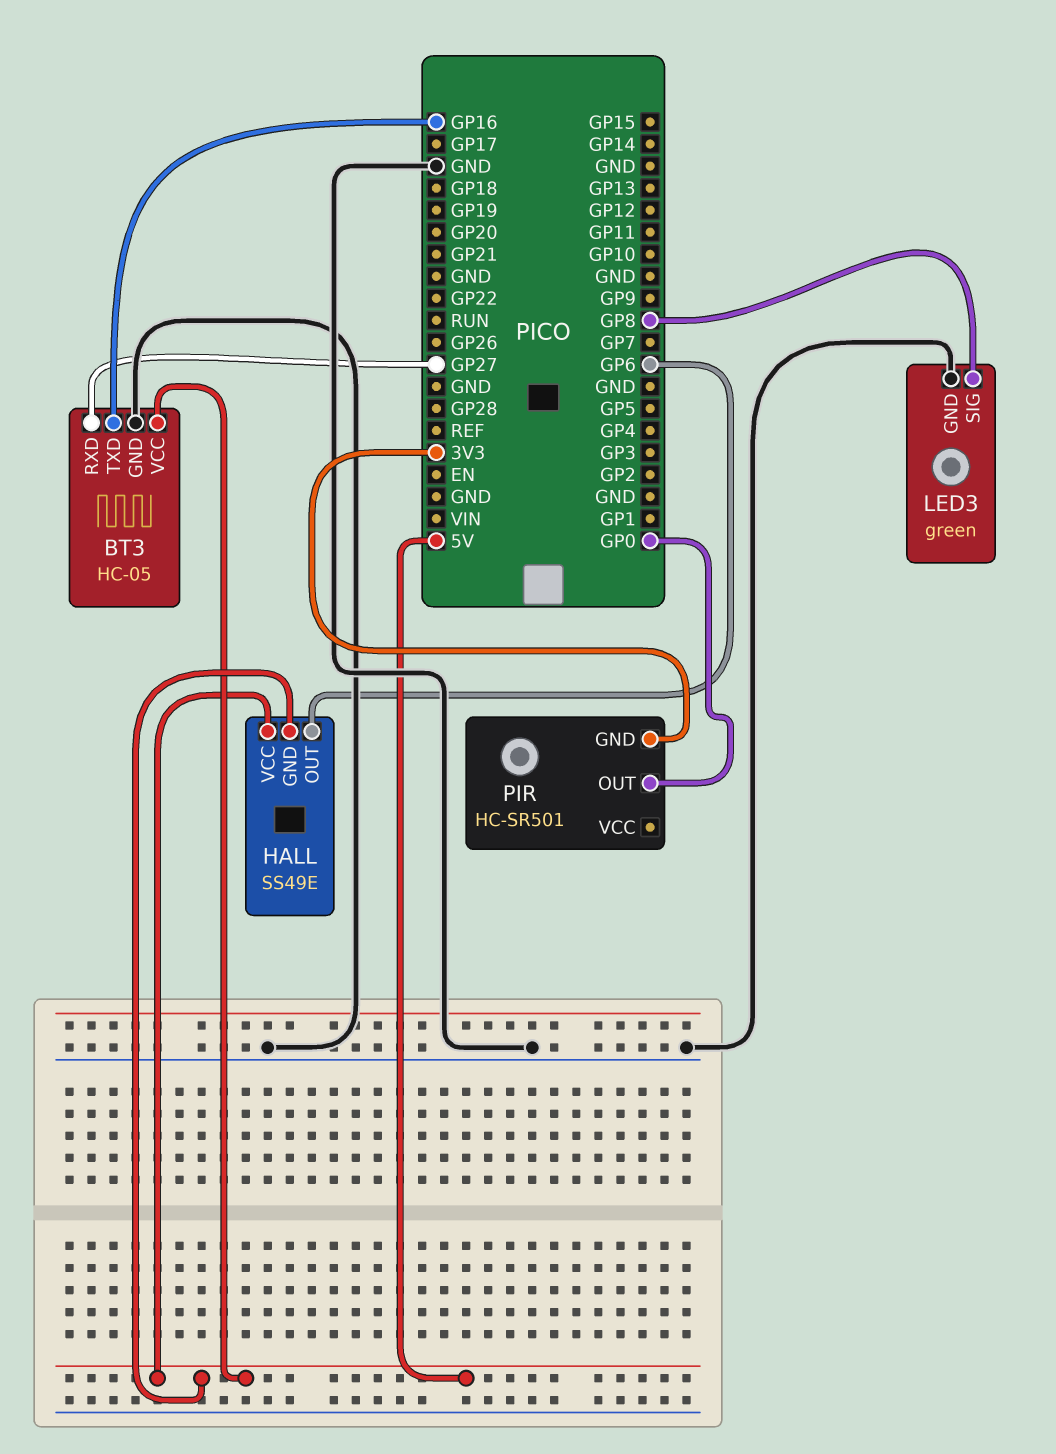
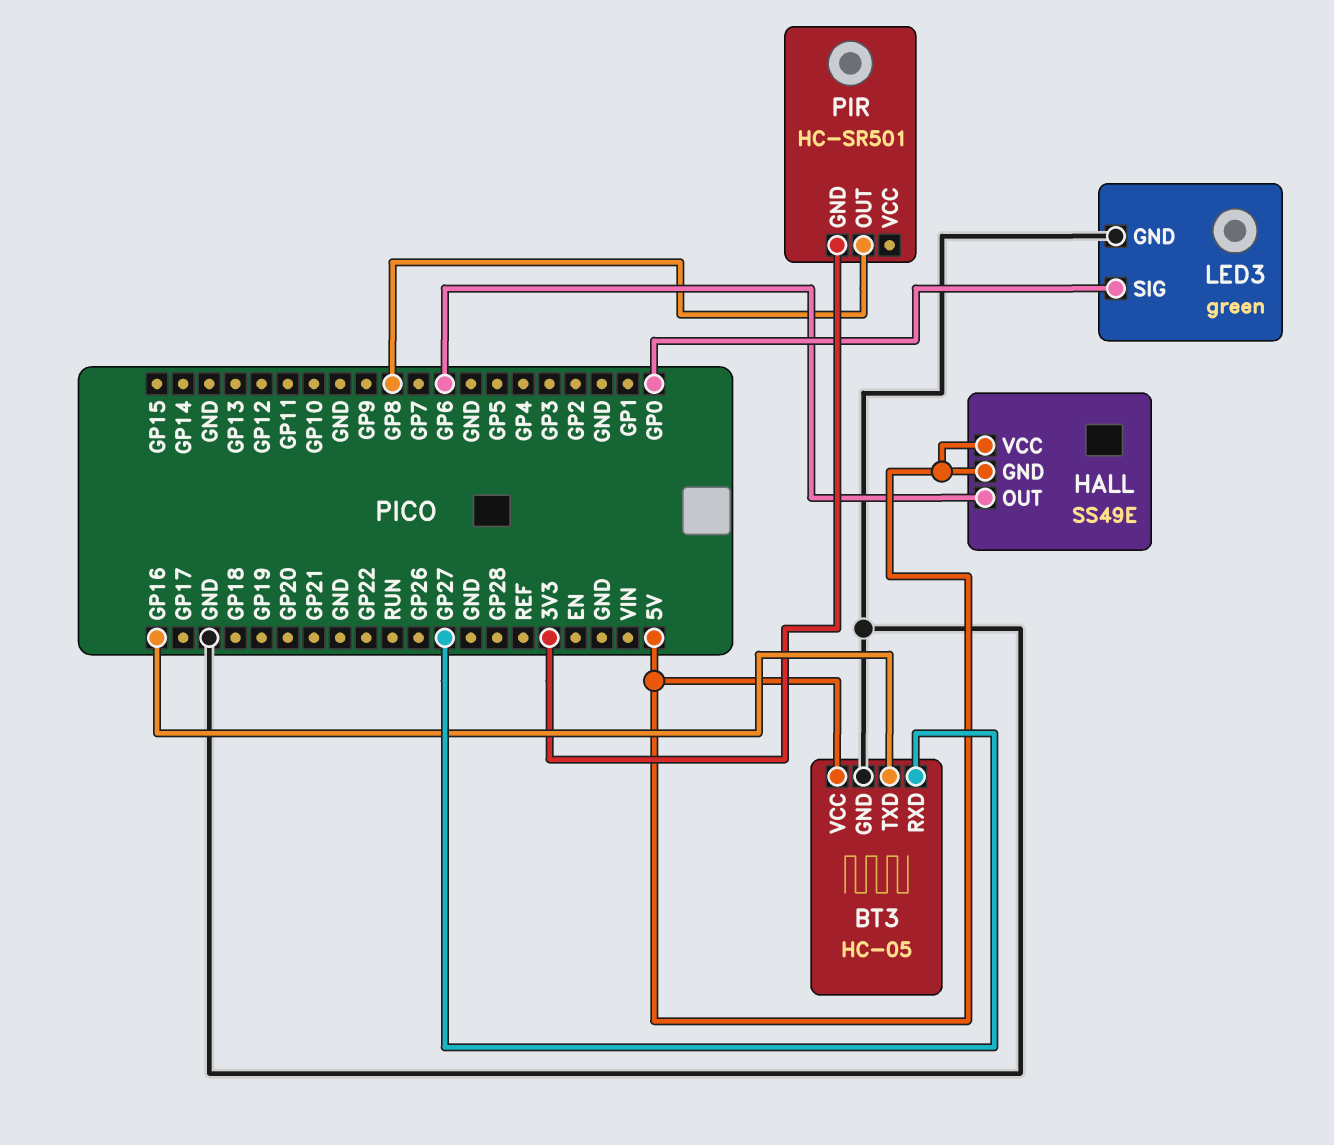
LED3 pin SIG: GP8 -> GP0
PIR pin OUT: GP0 -> GP8

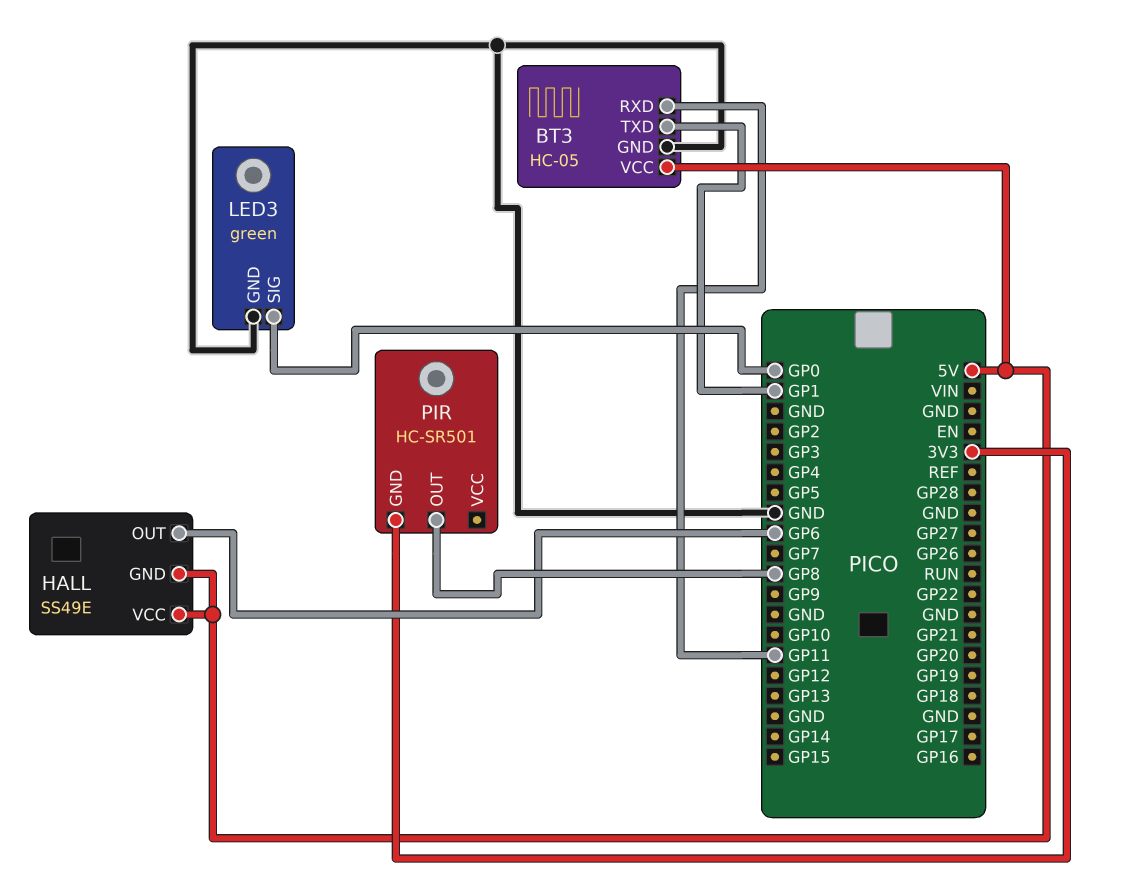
BT3 pin RXD: GP27 -> GP11
BT3 pin TXD: GP16 -> GP1

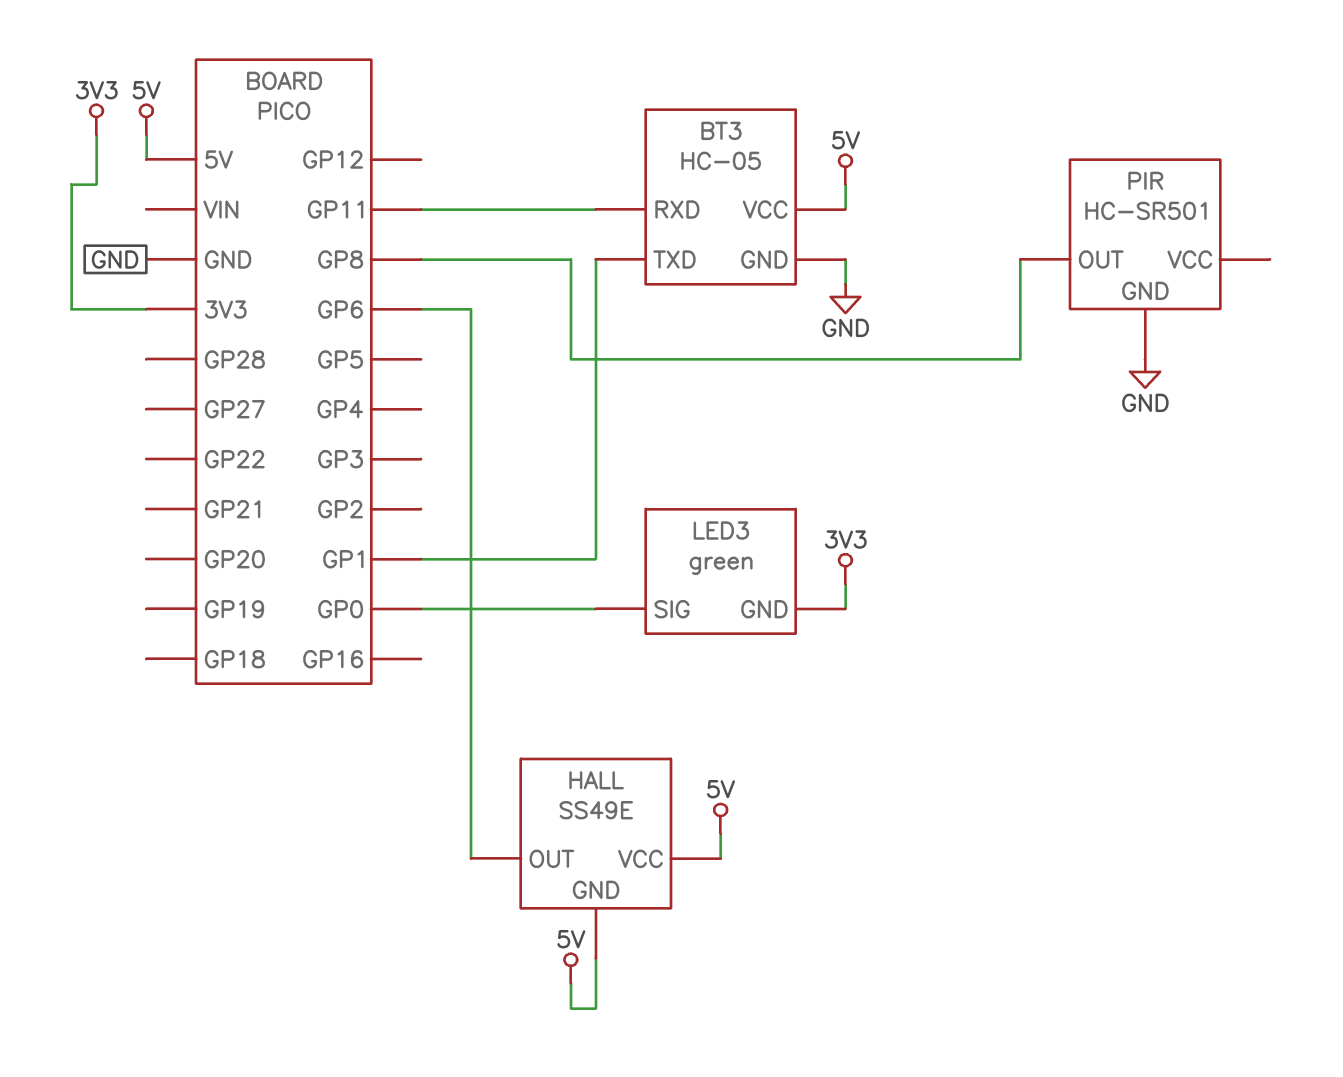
LED3 pin GND: GND -> 3V3
PIR pin GND: 3V3 -> GND

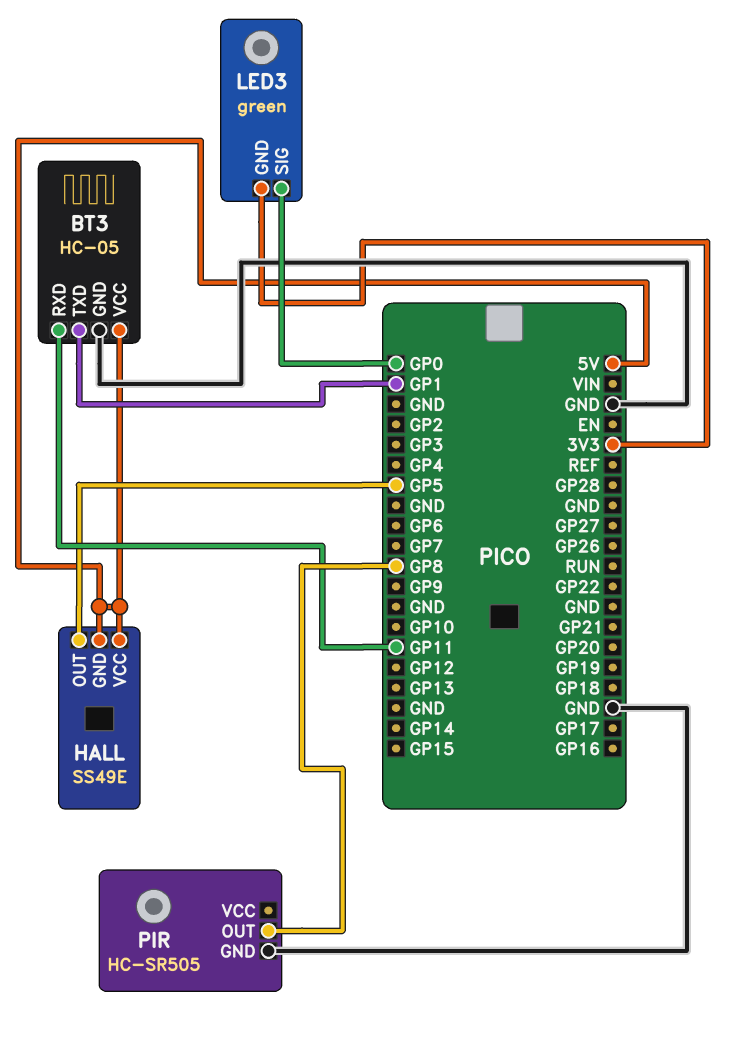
HALL pin OUT: GP6 -> GP5
PIR: HC-SR501 -> HC-SR505

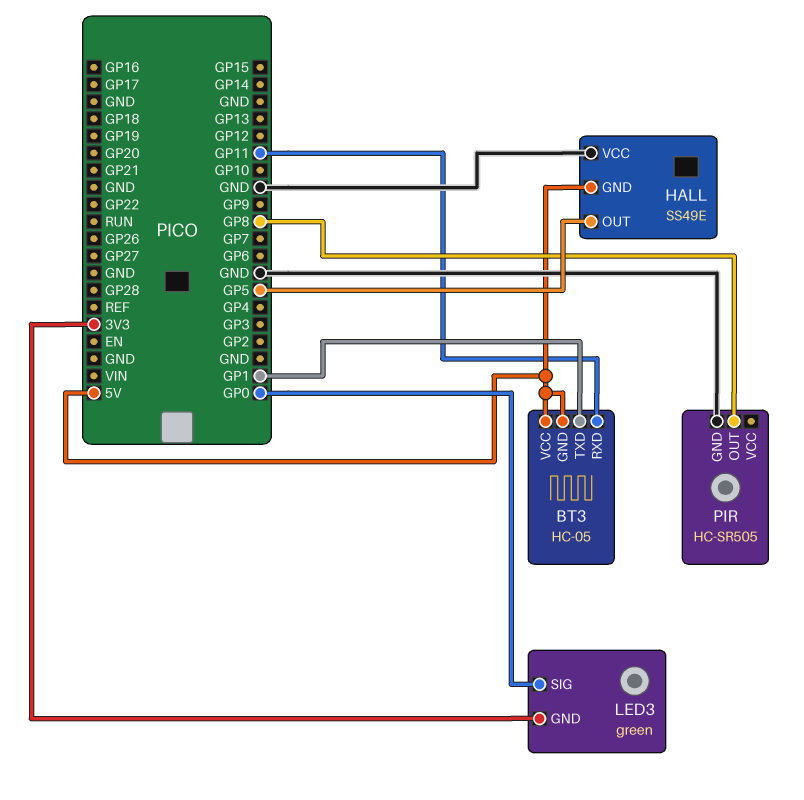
BT3 pin GND: GND -> 5V
HALL pin VCC: 5V -> GND

